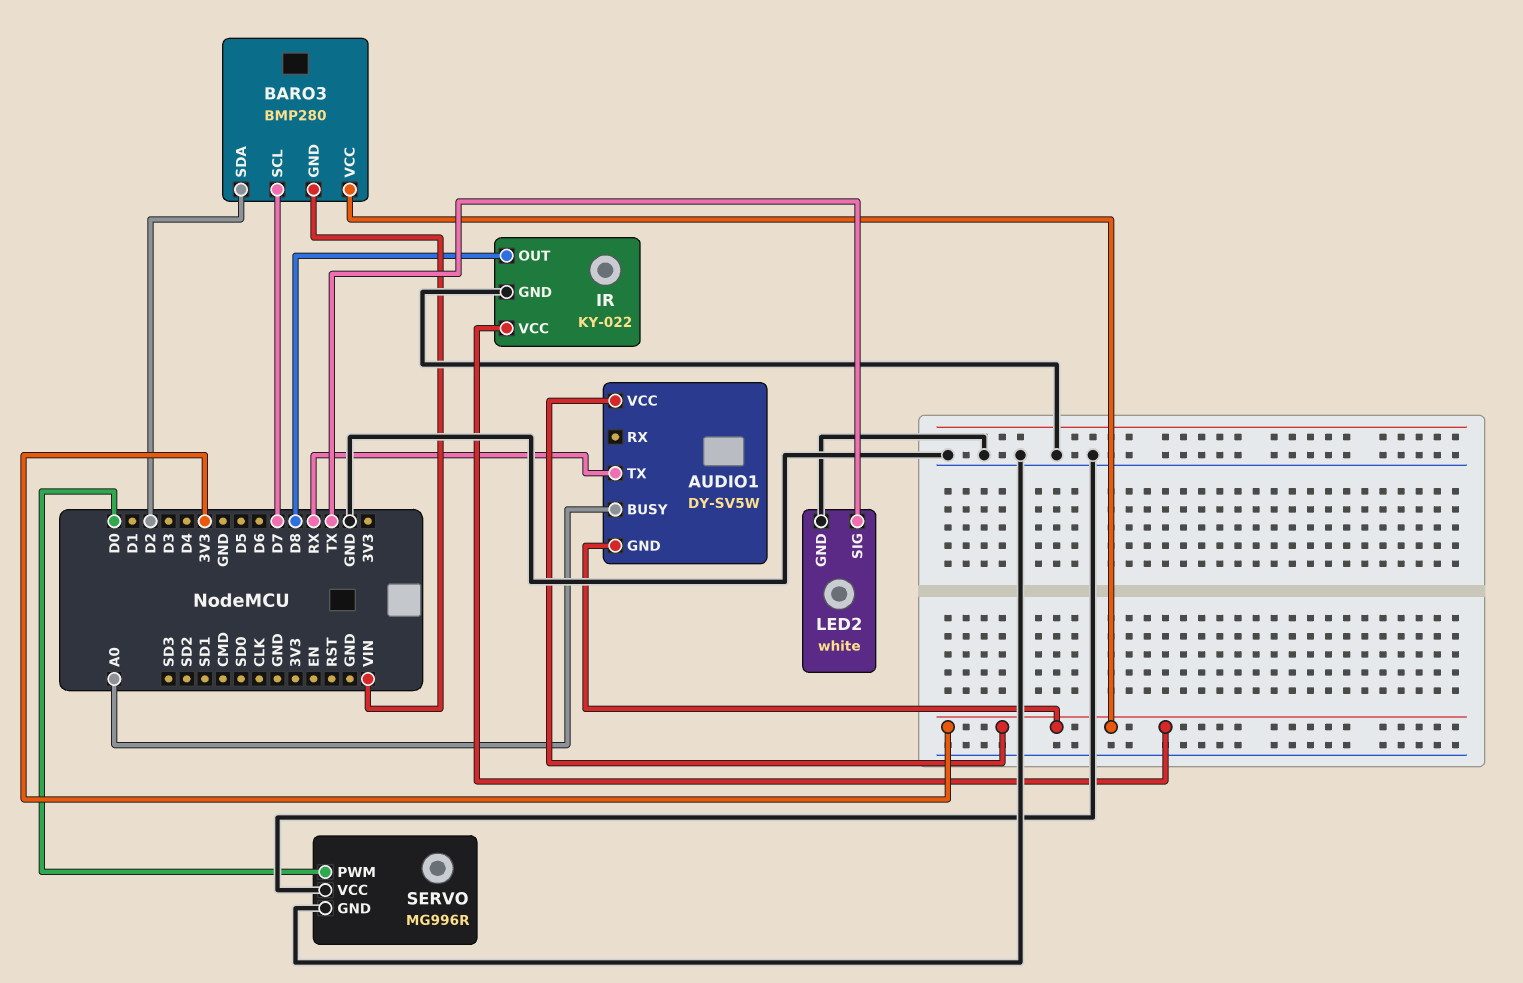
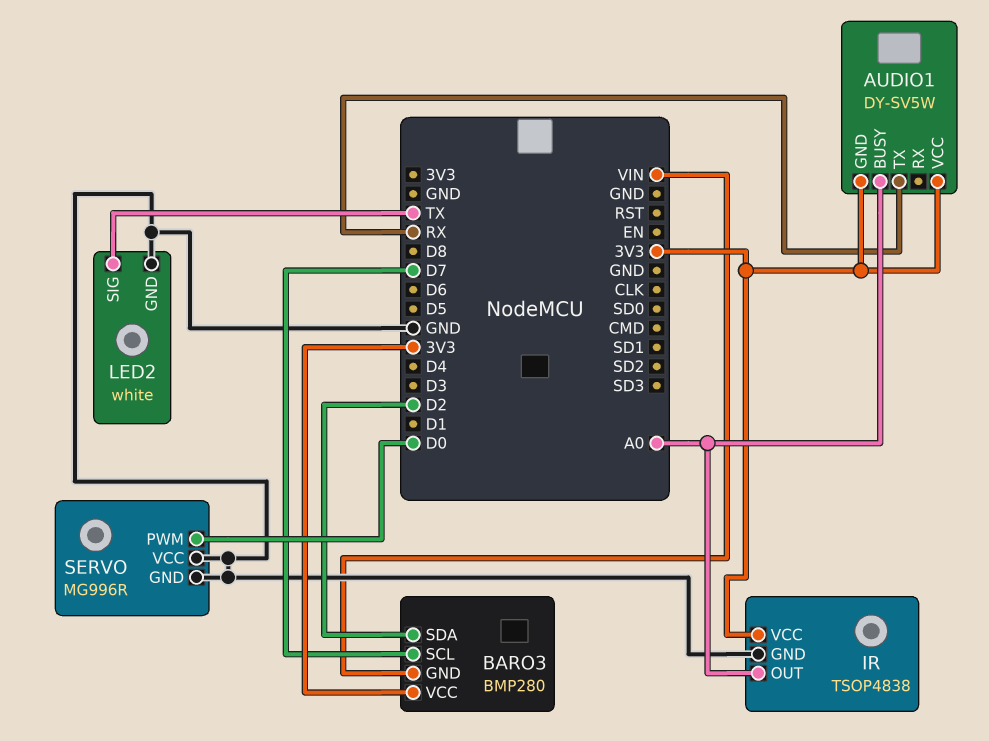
IR: KY-022 -> TSOP4838
IR pin OUT: D8 -> A0

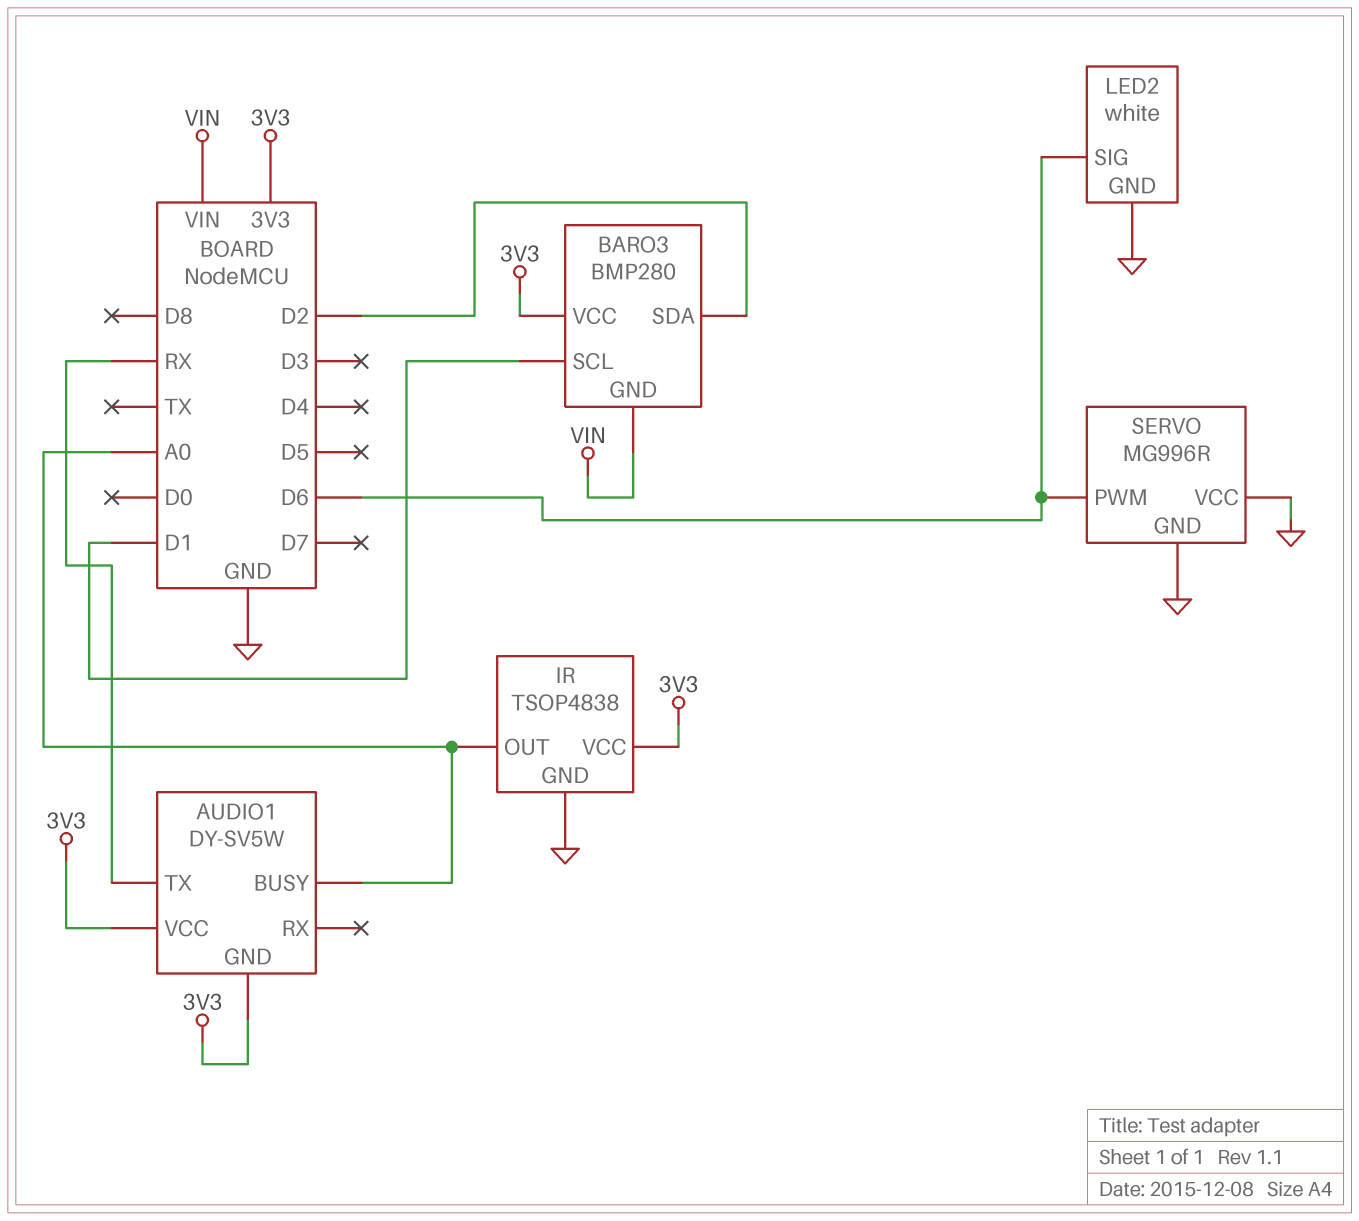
BARO3 pin SCL: D7 -> D1
LED2 pin SIG: TX -> D6
SERVO pin PWM: D0 -> D6

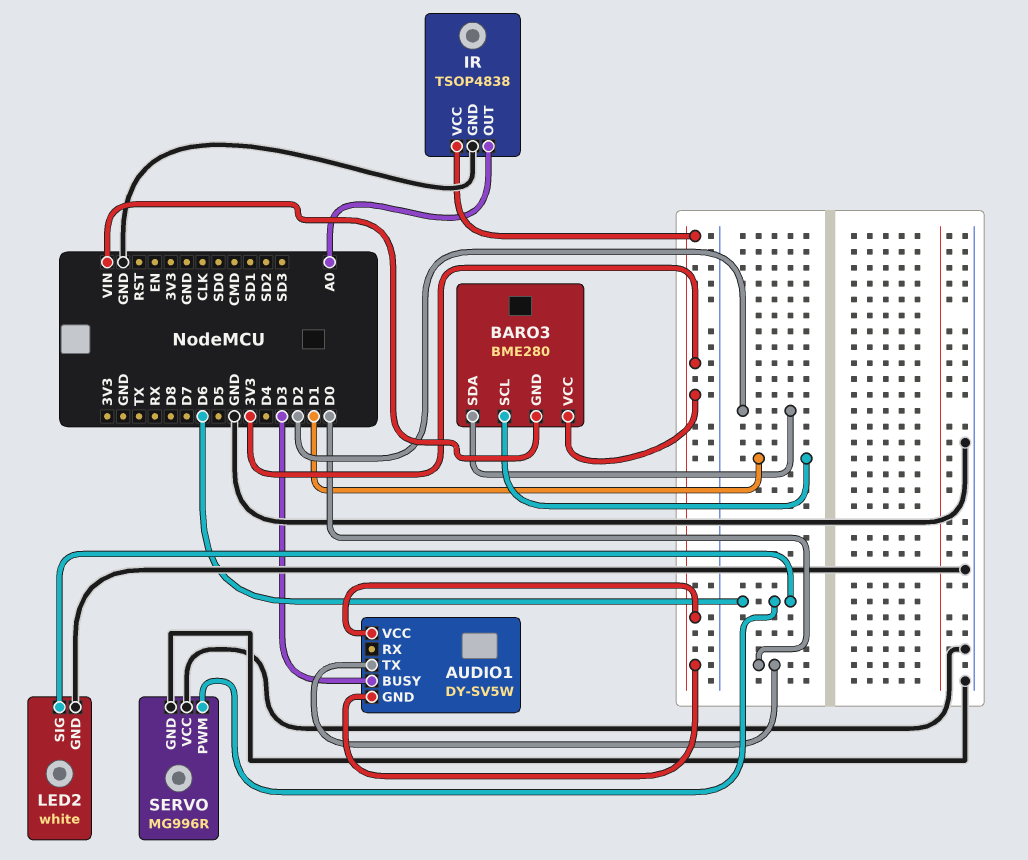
AUDIO1 pin BUSY: A0 -> D3
AUDIO1 pin TX: RX -> D0
BARO3: BMP280 -> BME280

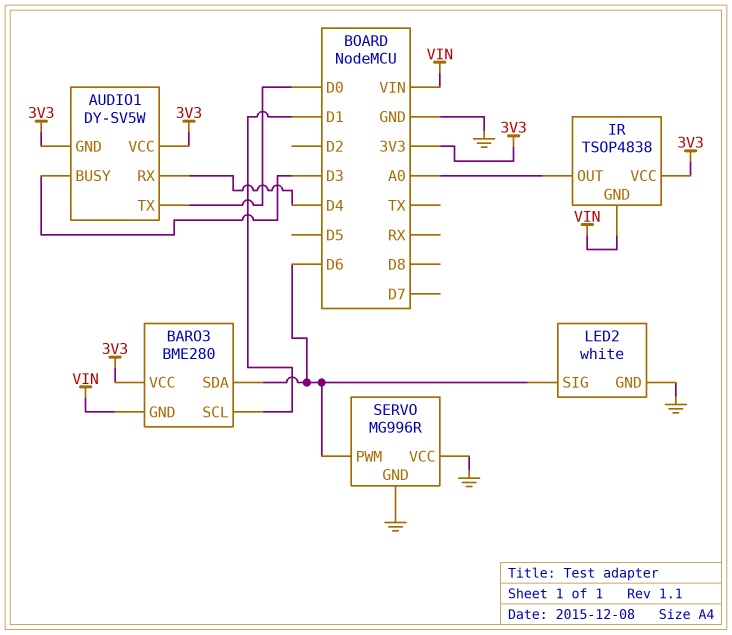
AUDIO1 pin RX: none -> D4
BARO3 pin SDA: D2 -> D6
IR pin GND: GND -> VIN

